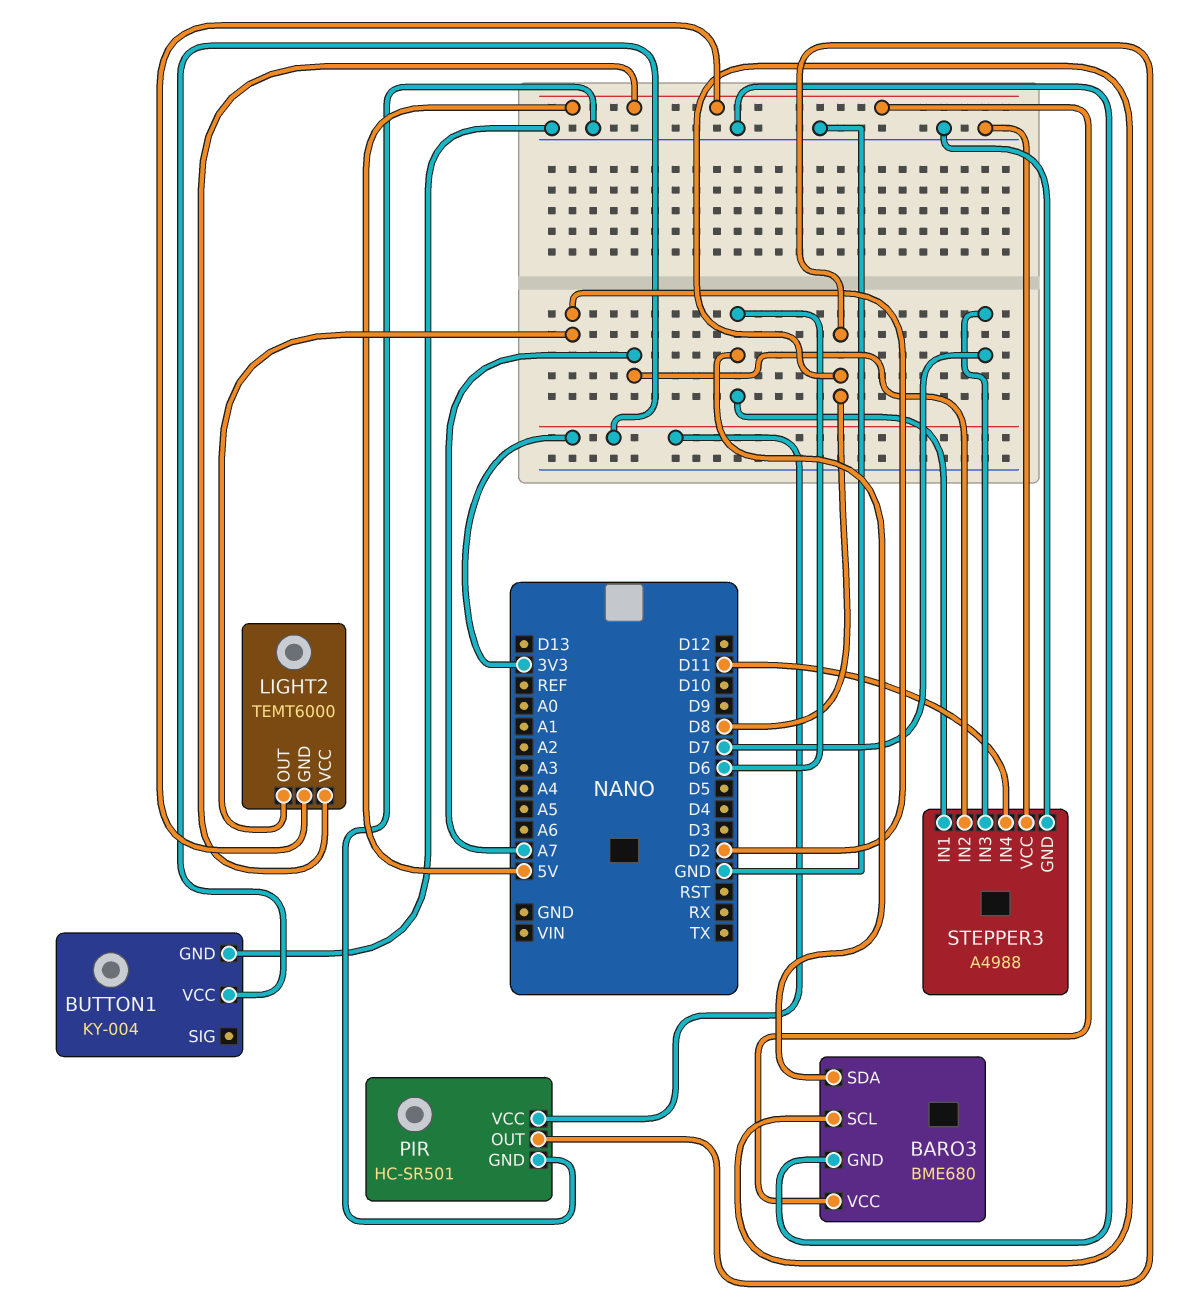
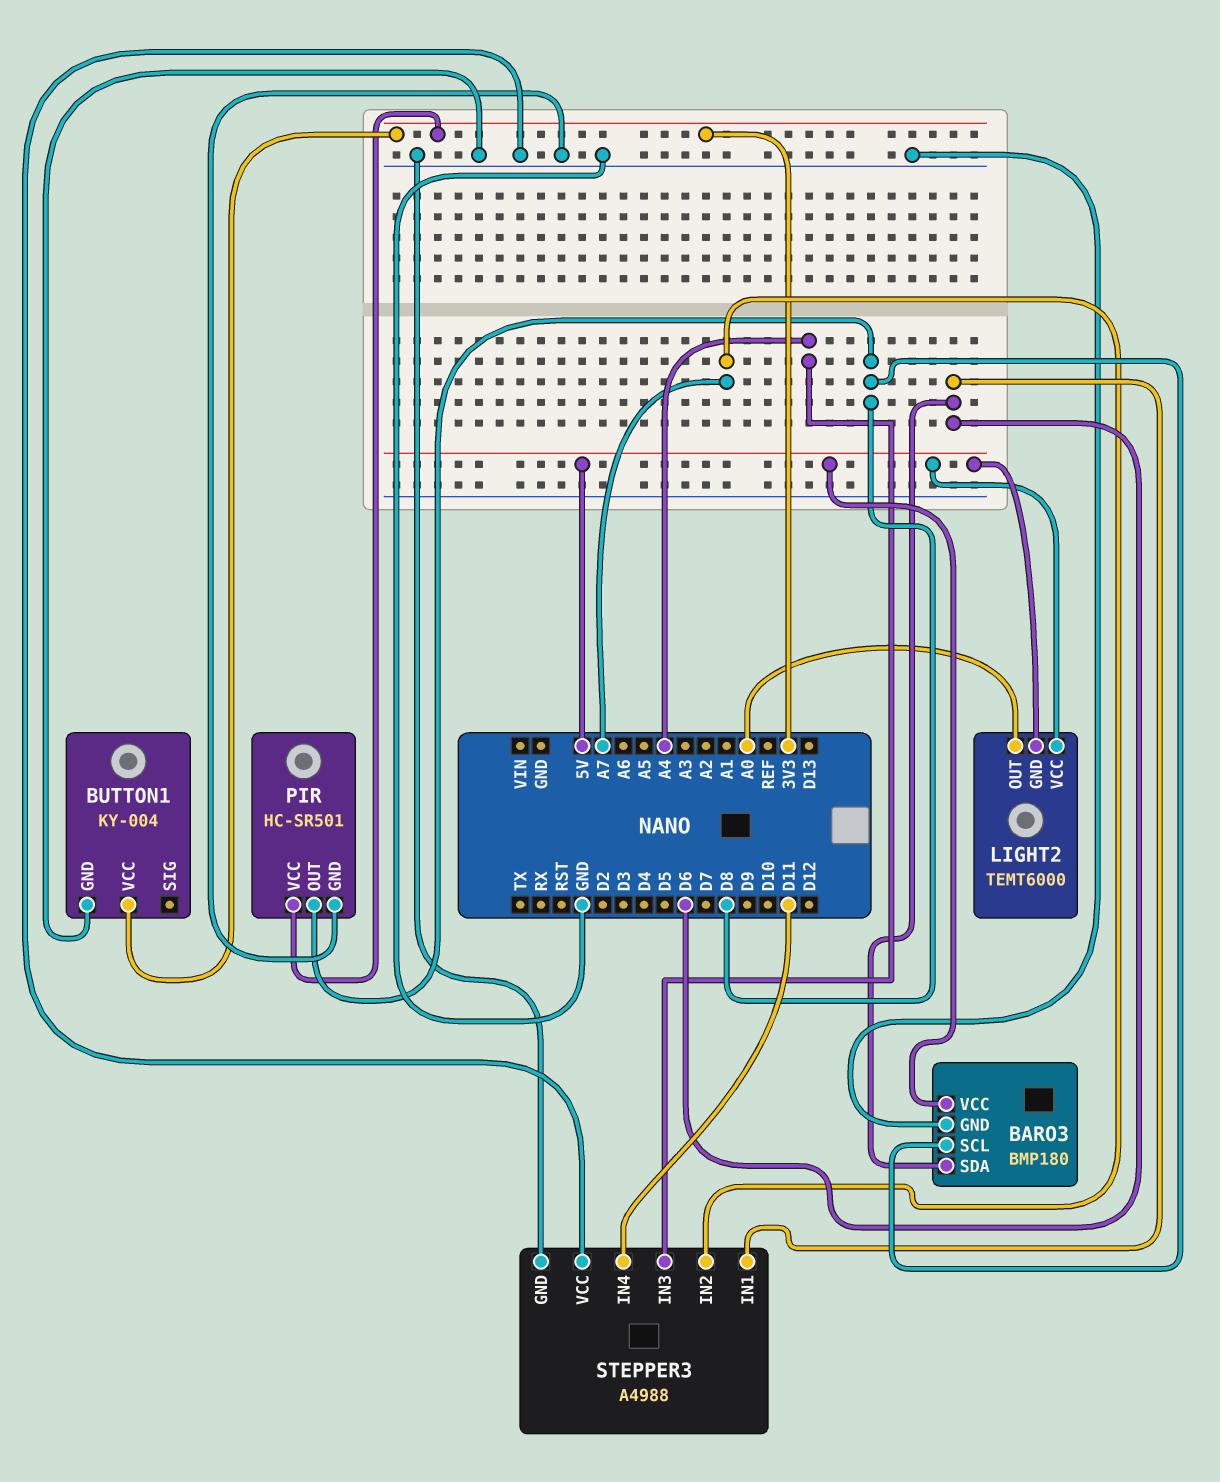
BARO3: BME680 -> BMP180
LIGHT2 pin OUT: D2 -> A0
STEPPER3 pin IN3: D7 -> A4

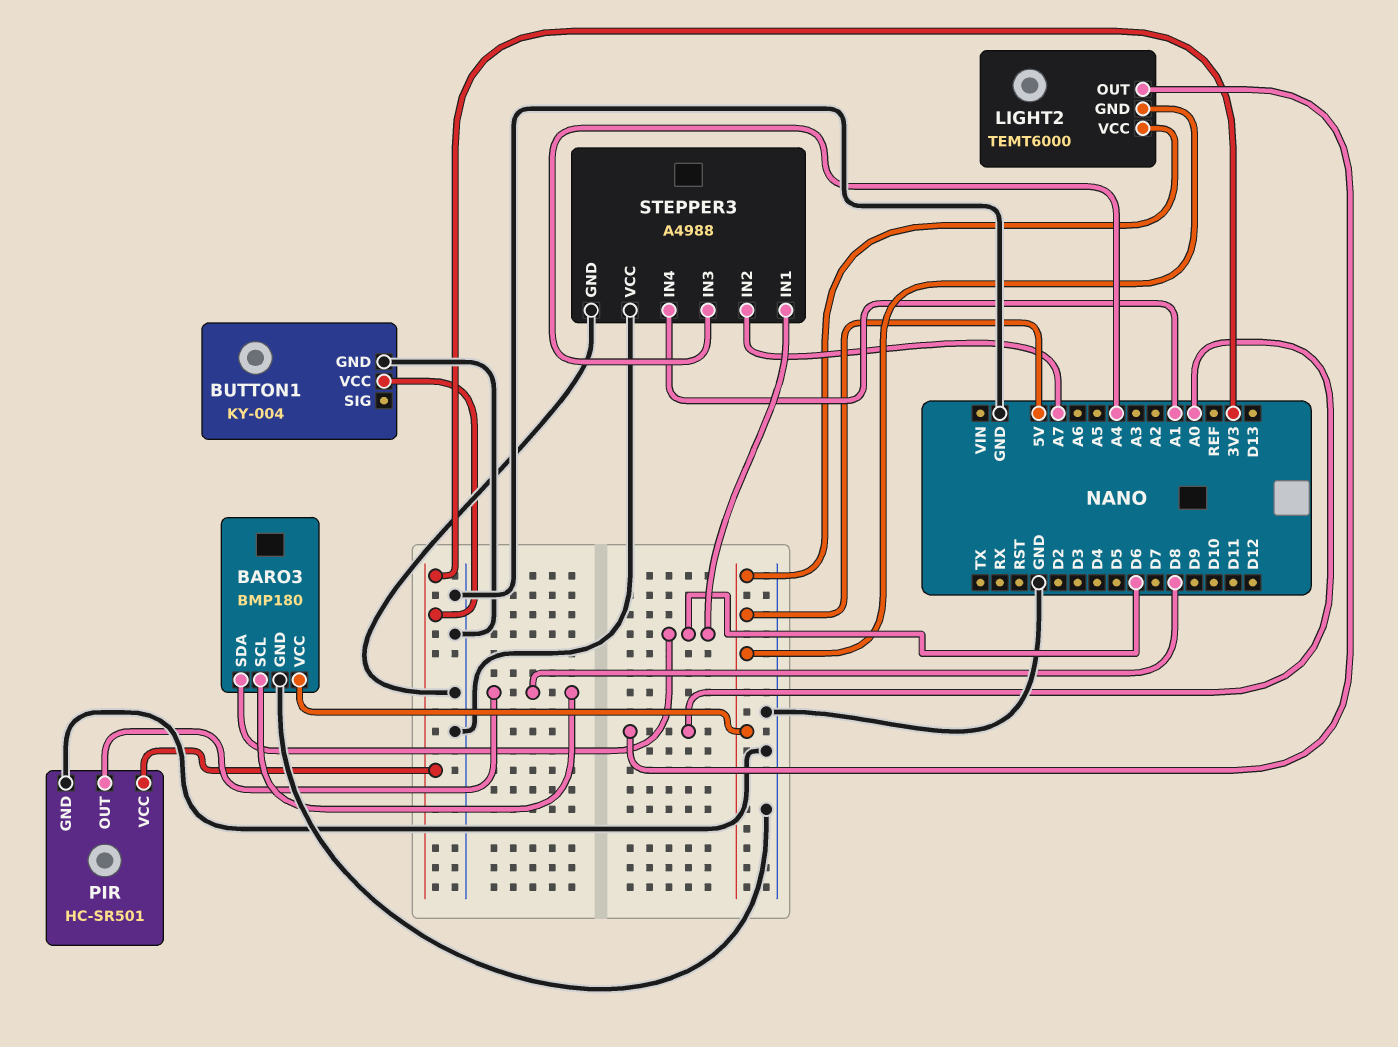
STEPPER3 pin IN4: D11 -> A1

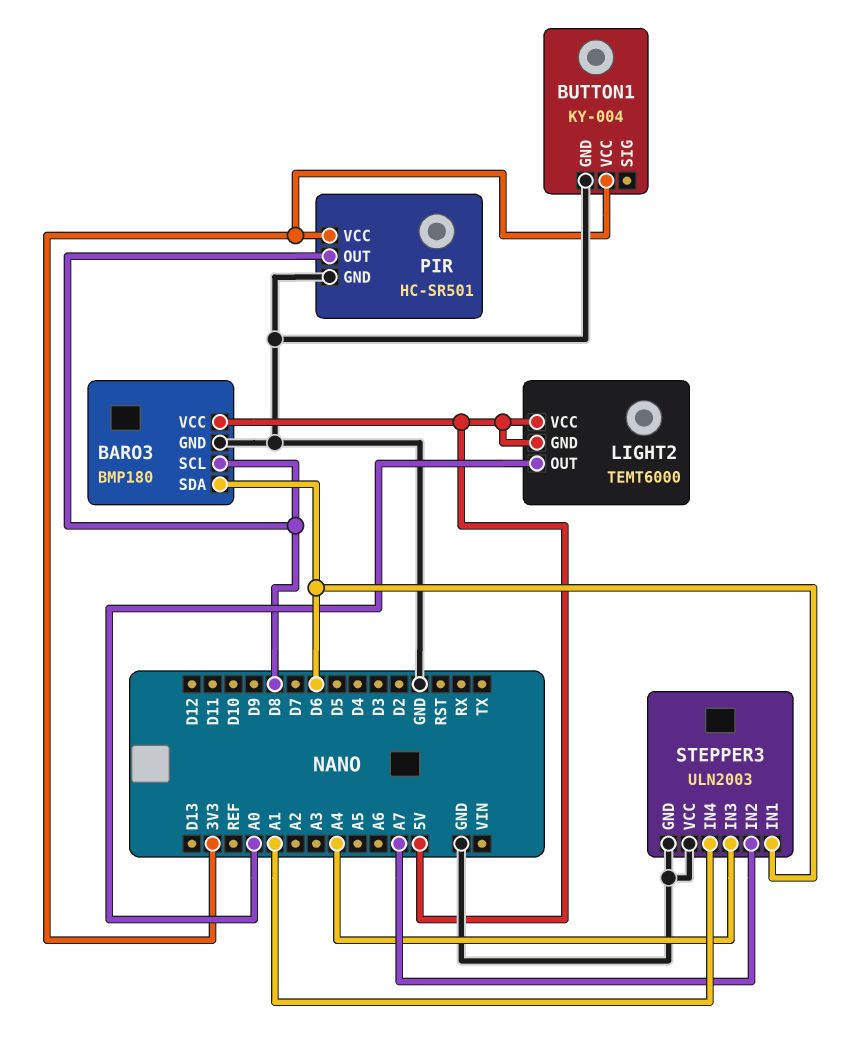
STEPPER3: A4988 -> ULN2003

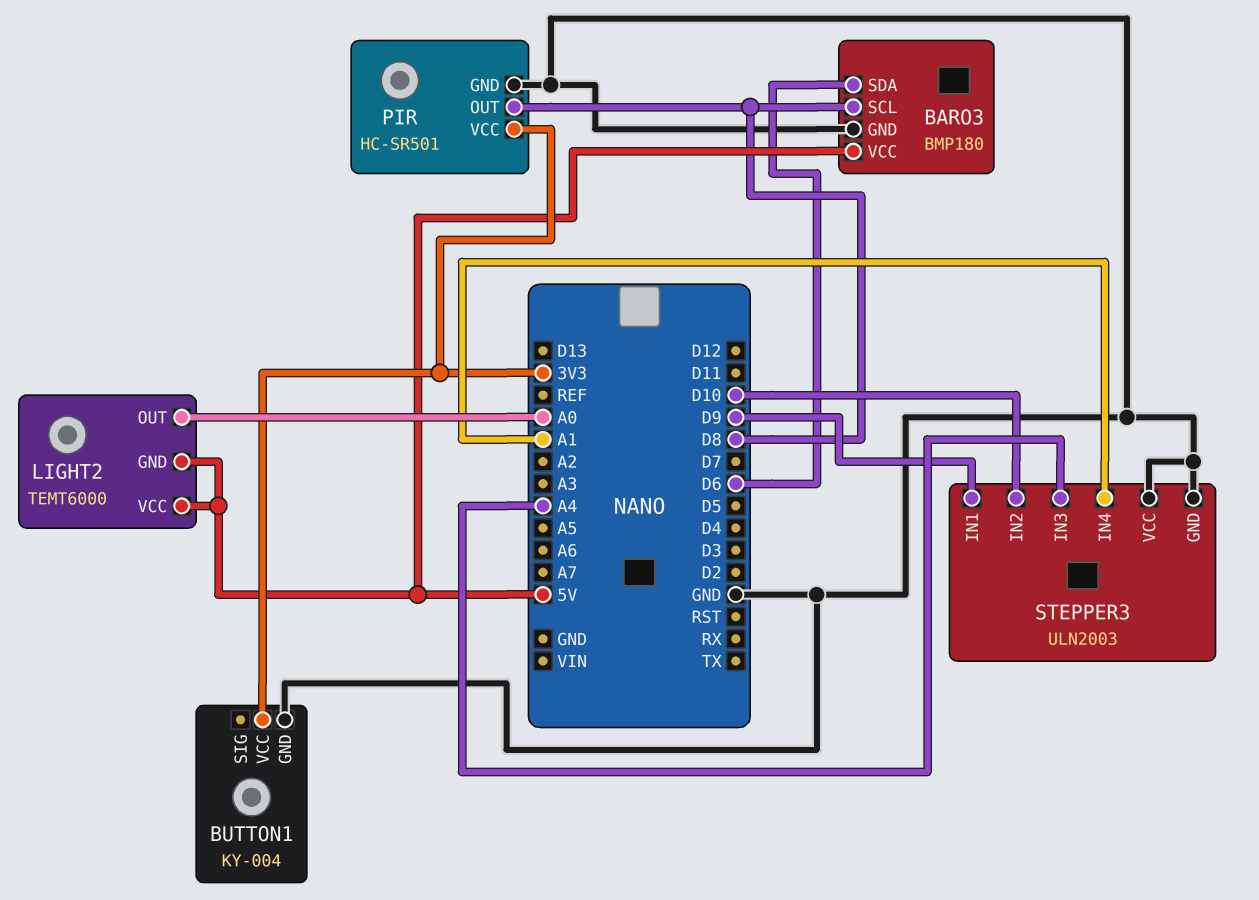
STEPPER3 pin IN1: D6 -> D9
STEPPER3 pin IN2: A7 -> D10

